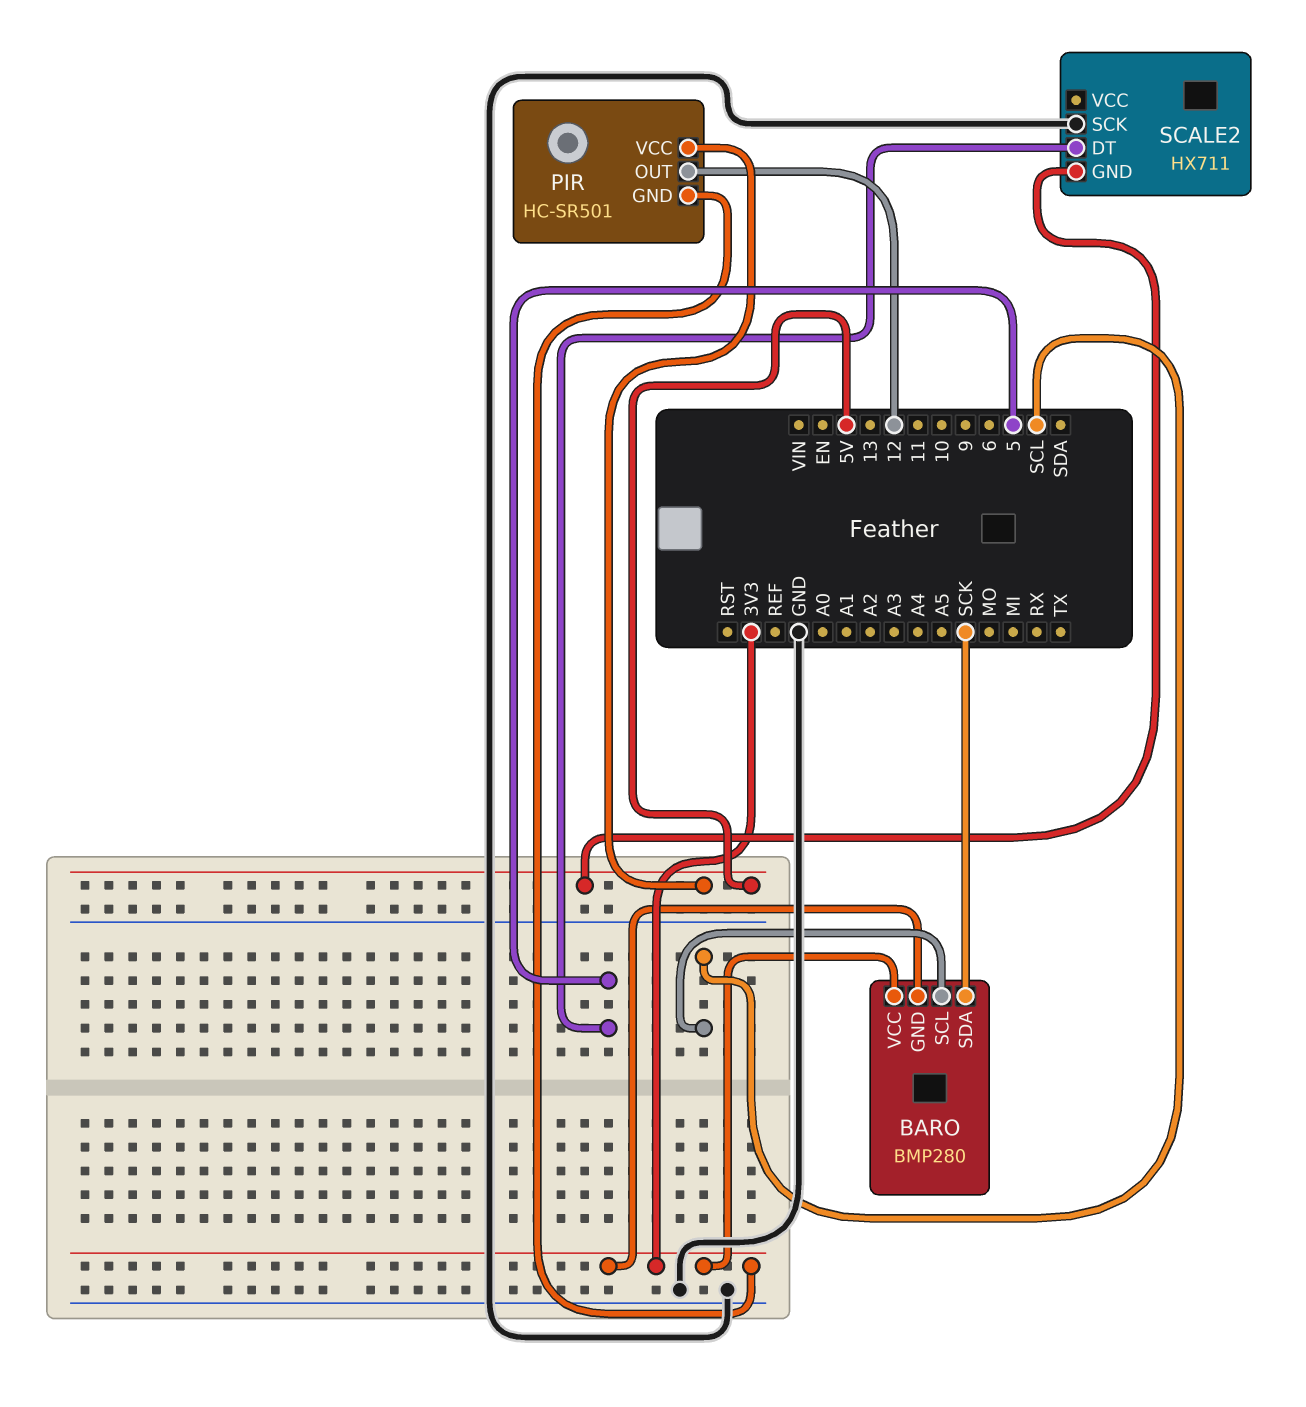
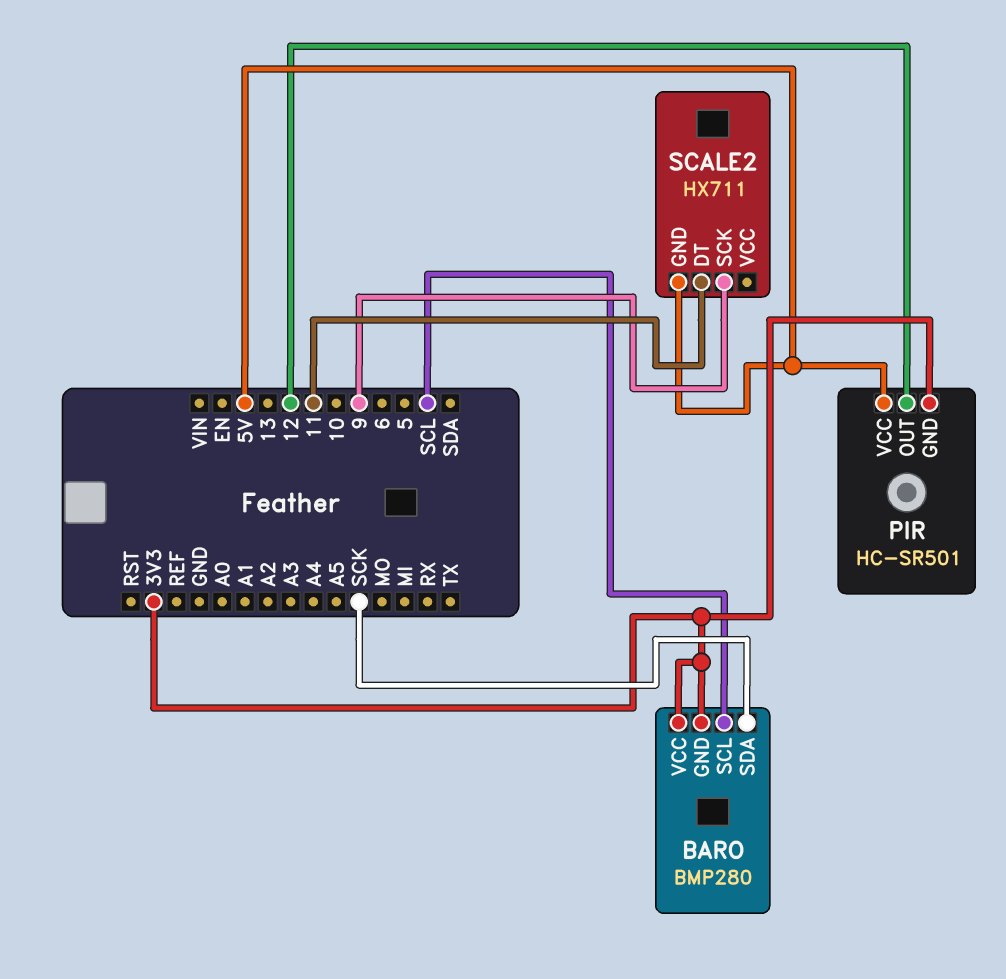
SCALE2 pin DT: 5 -> 11
SCALE2 pin SCK: GND -> 9

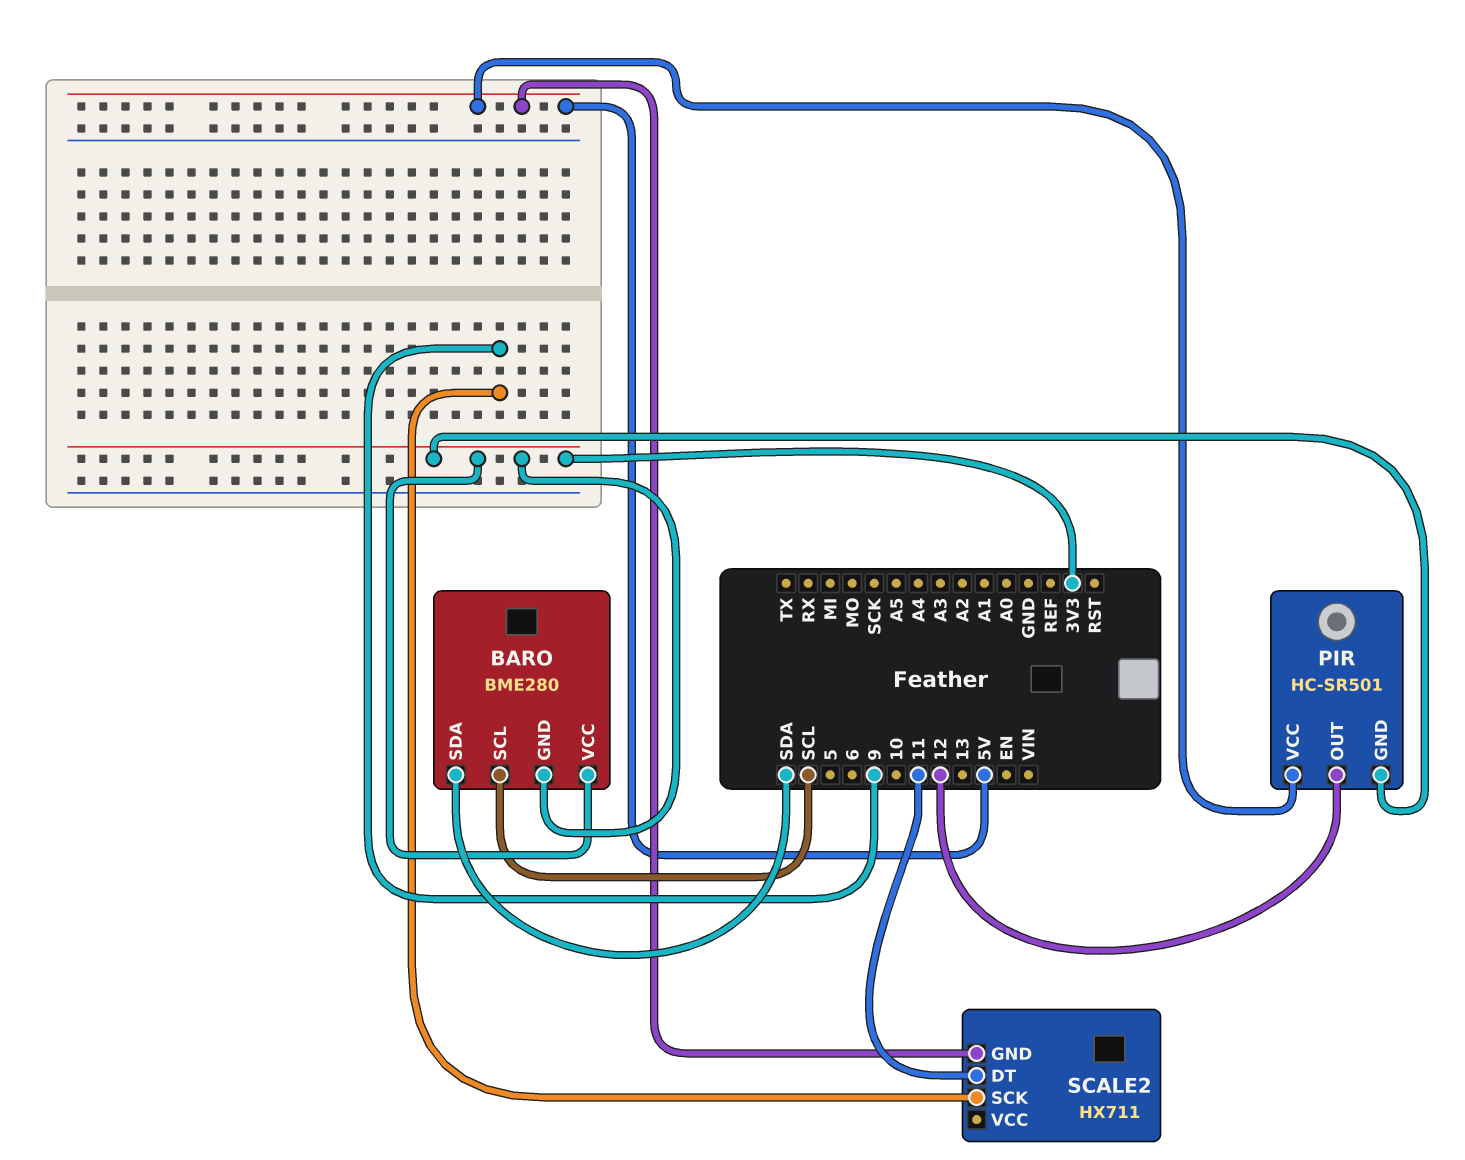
BARO: BMP280 -> BME280
BARO pin SDA: SCK -> SDA

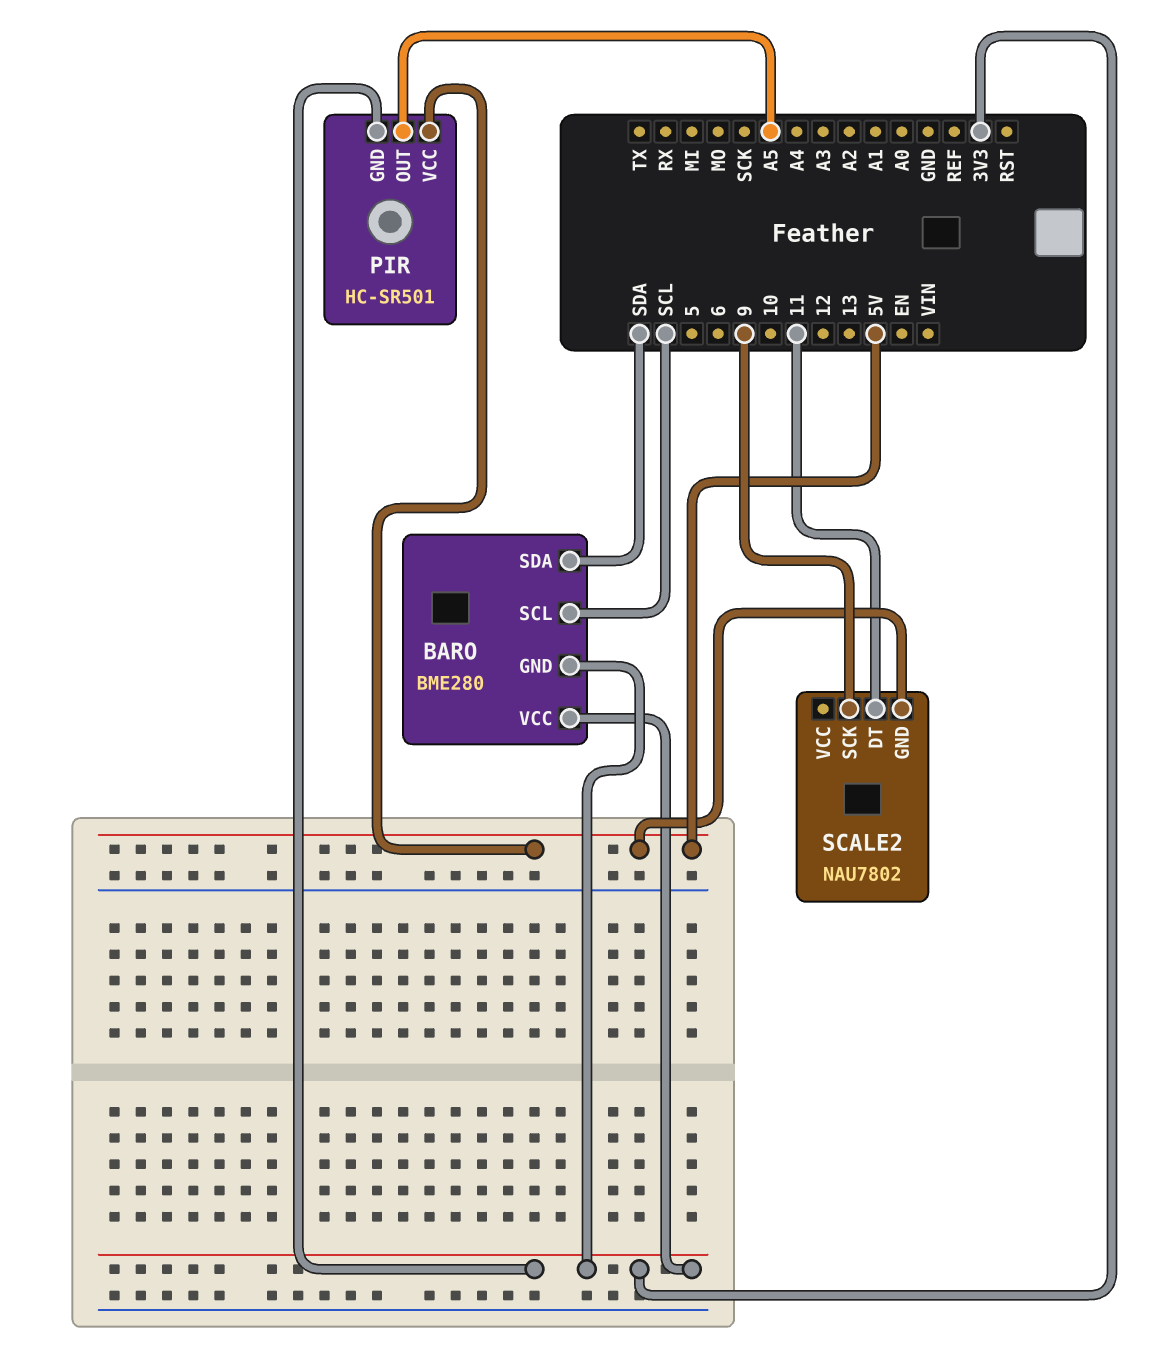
PIR pin OUT: 12 -> A5
SCALE2: HX711 -> NAU7802

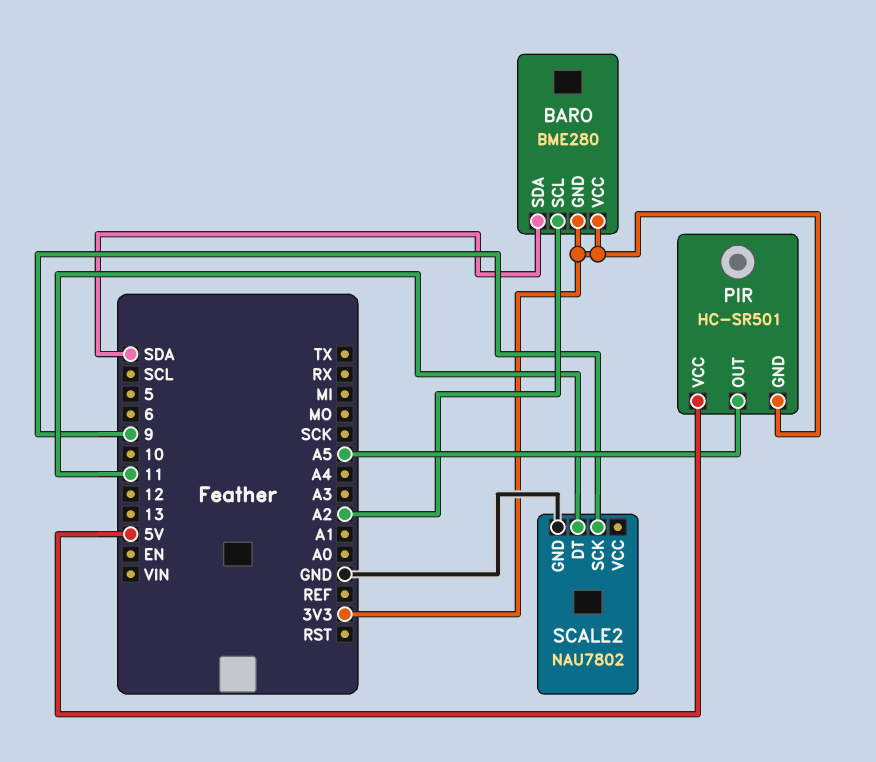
BARO pin SCL: SCL -> A2
SCALE2 pin GND: 5V -> GND

